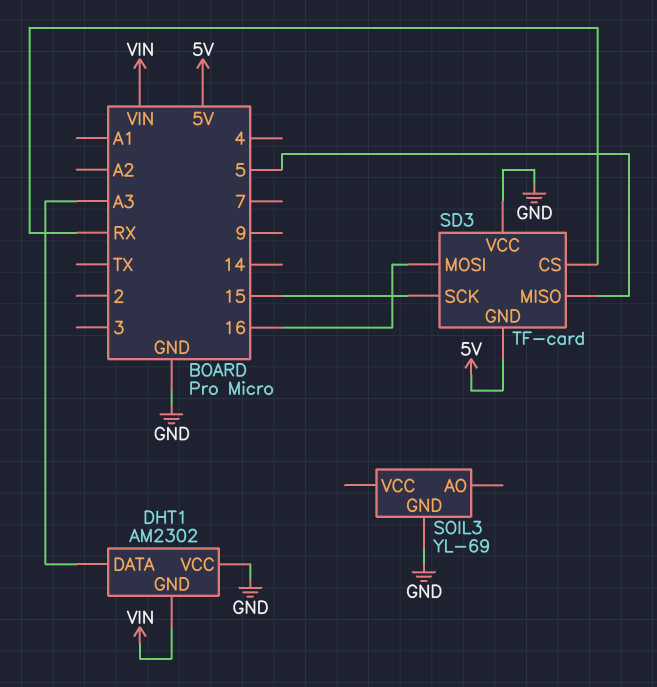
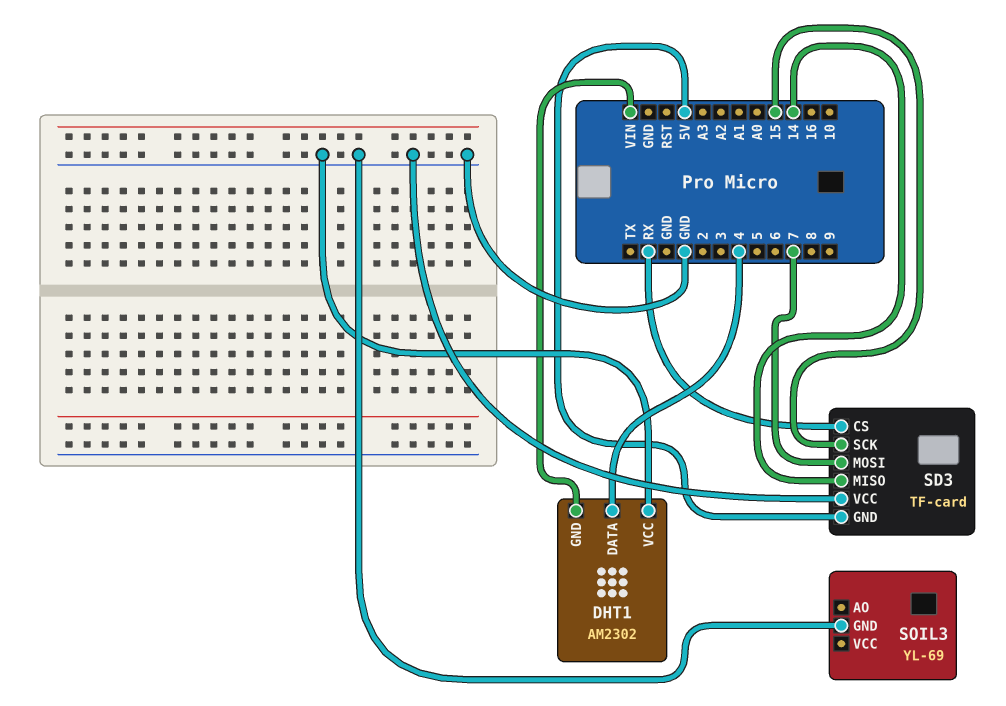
DHT1 pin DATA: A3 -> 4
SD3 pin MISO: 5 -> 14
SD3 pin MOSI: 16 -> 7

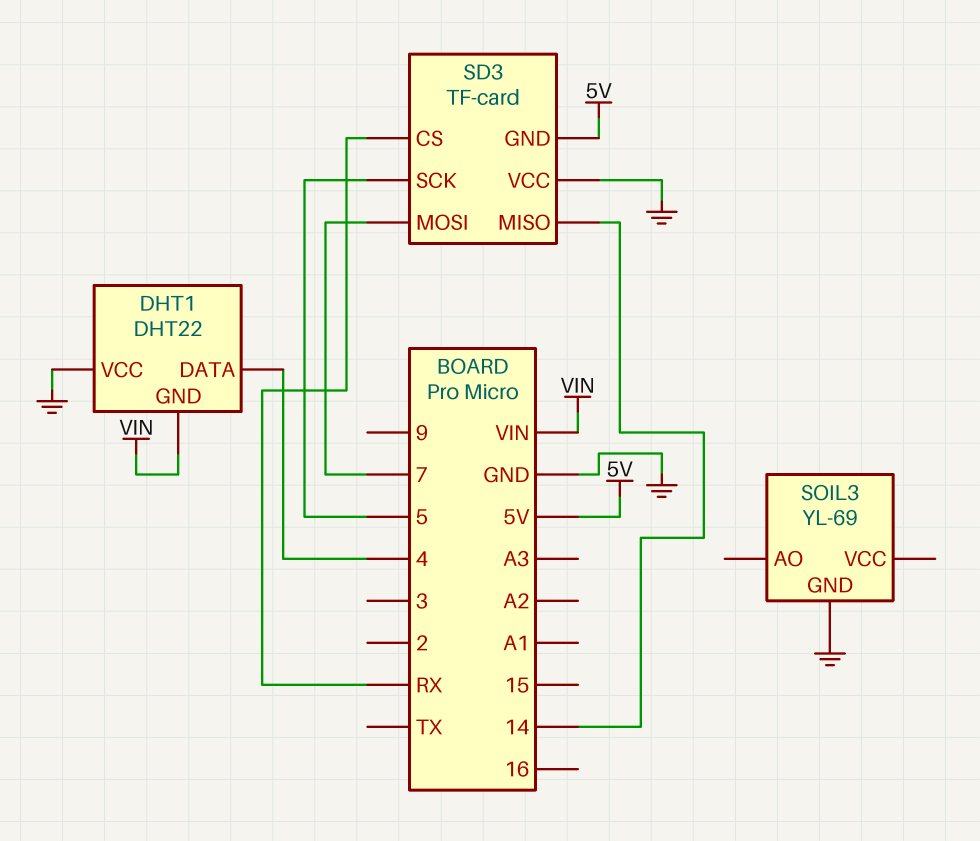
DHT1: AM2302 -> DHT22
SD3 pin SCK: 15 -> 5

